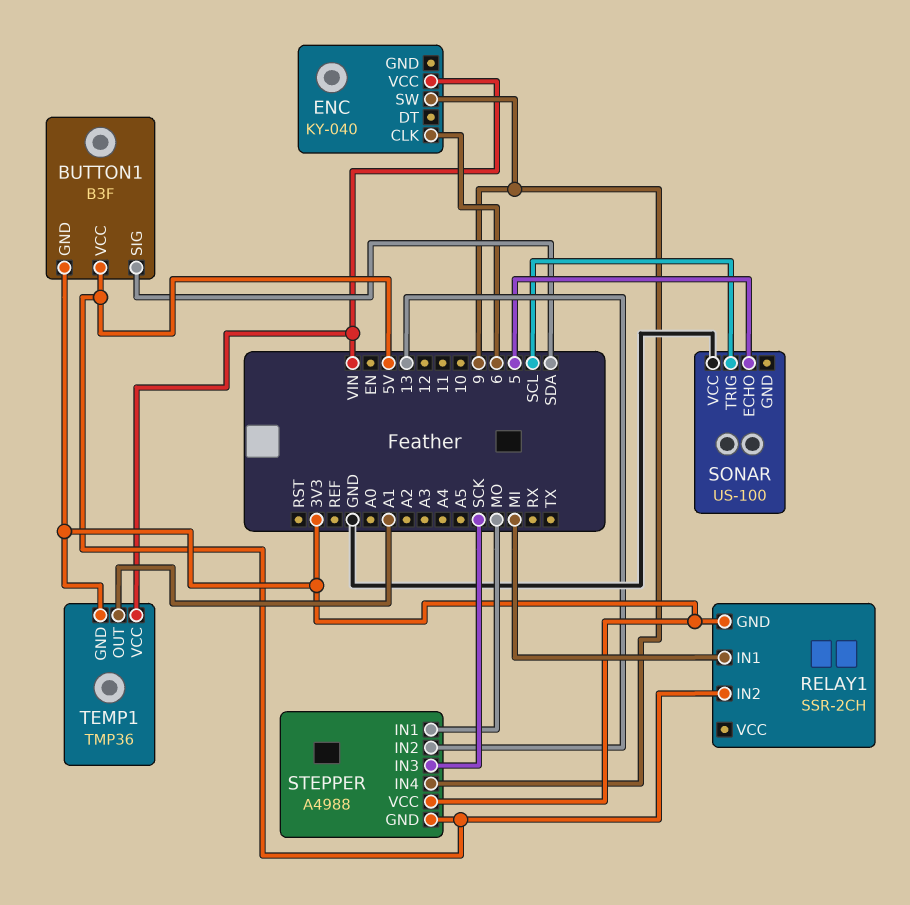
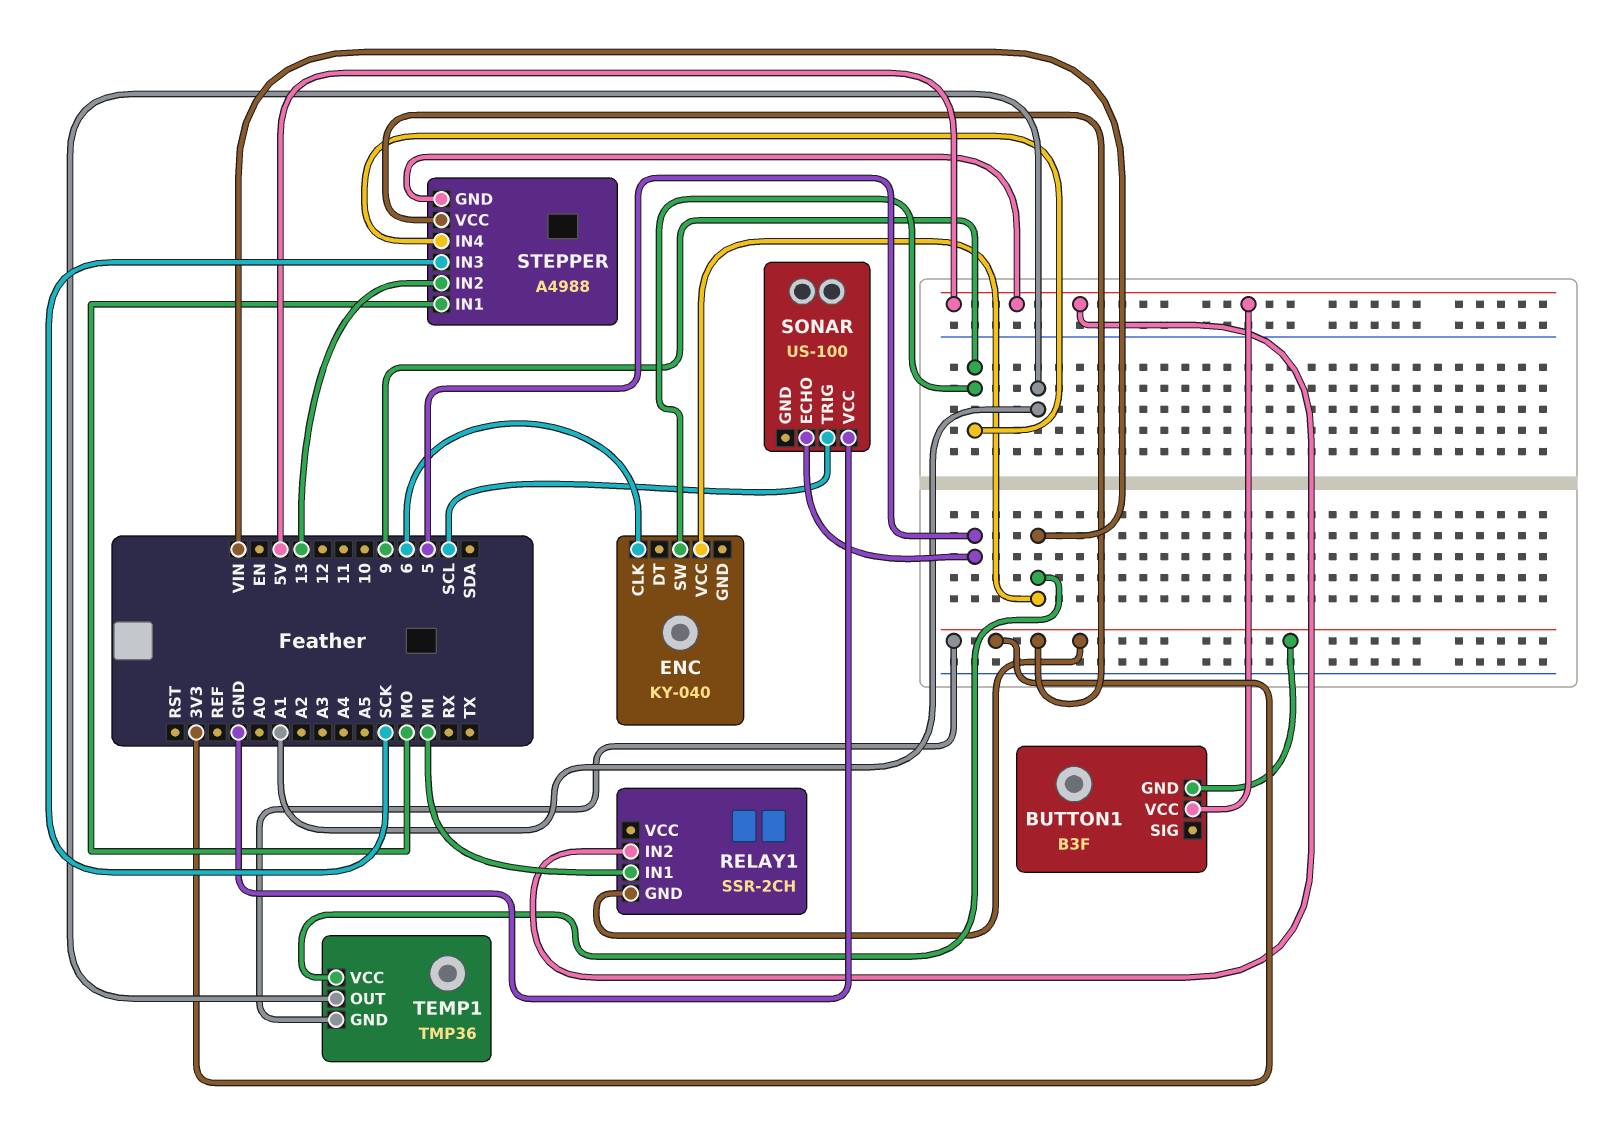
BUTTON1 pin SIG: SDA -> none

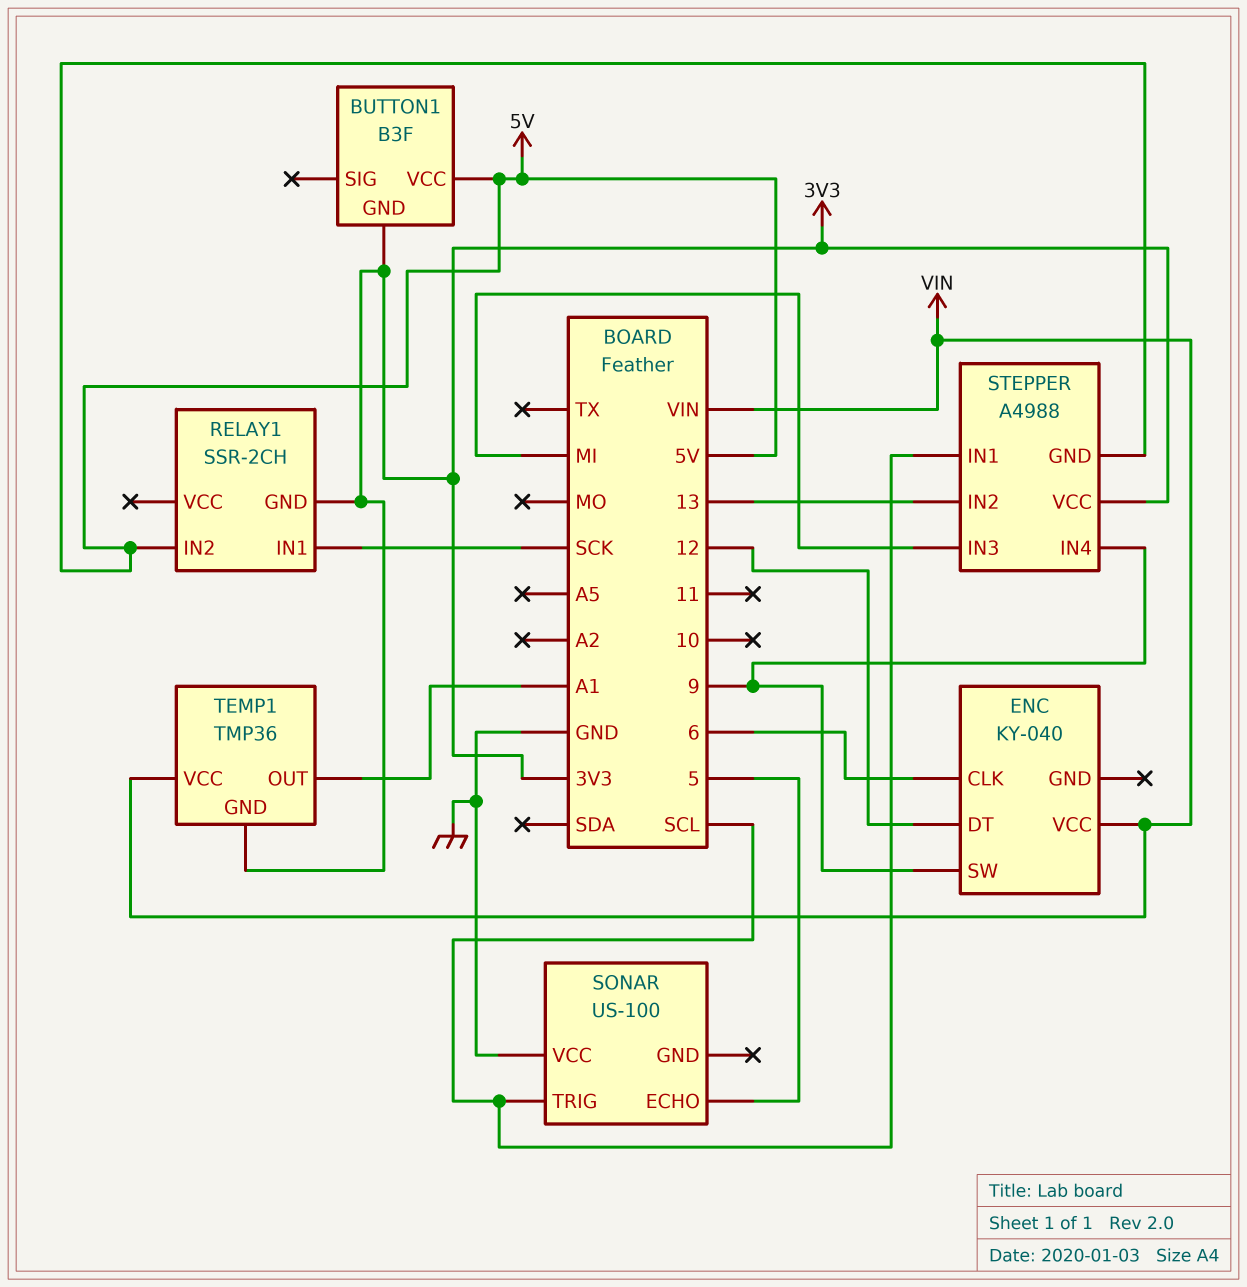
ENC pin DT: none -> 12
RELAY1 pin IN1: MI -> SCK
STEPPER pin IN1: MO -> SCL
STEPPER pin IN3: SCK -> MI

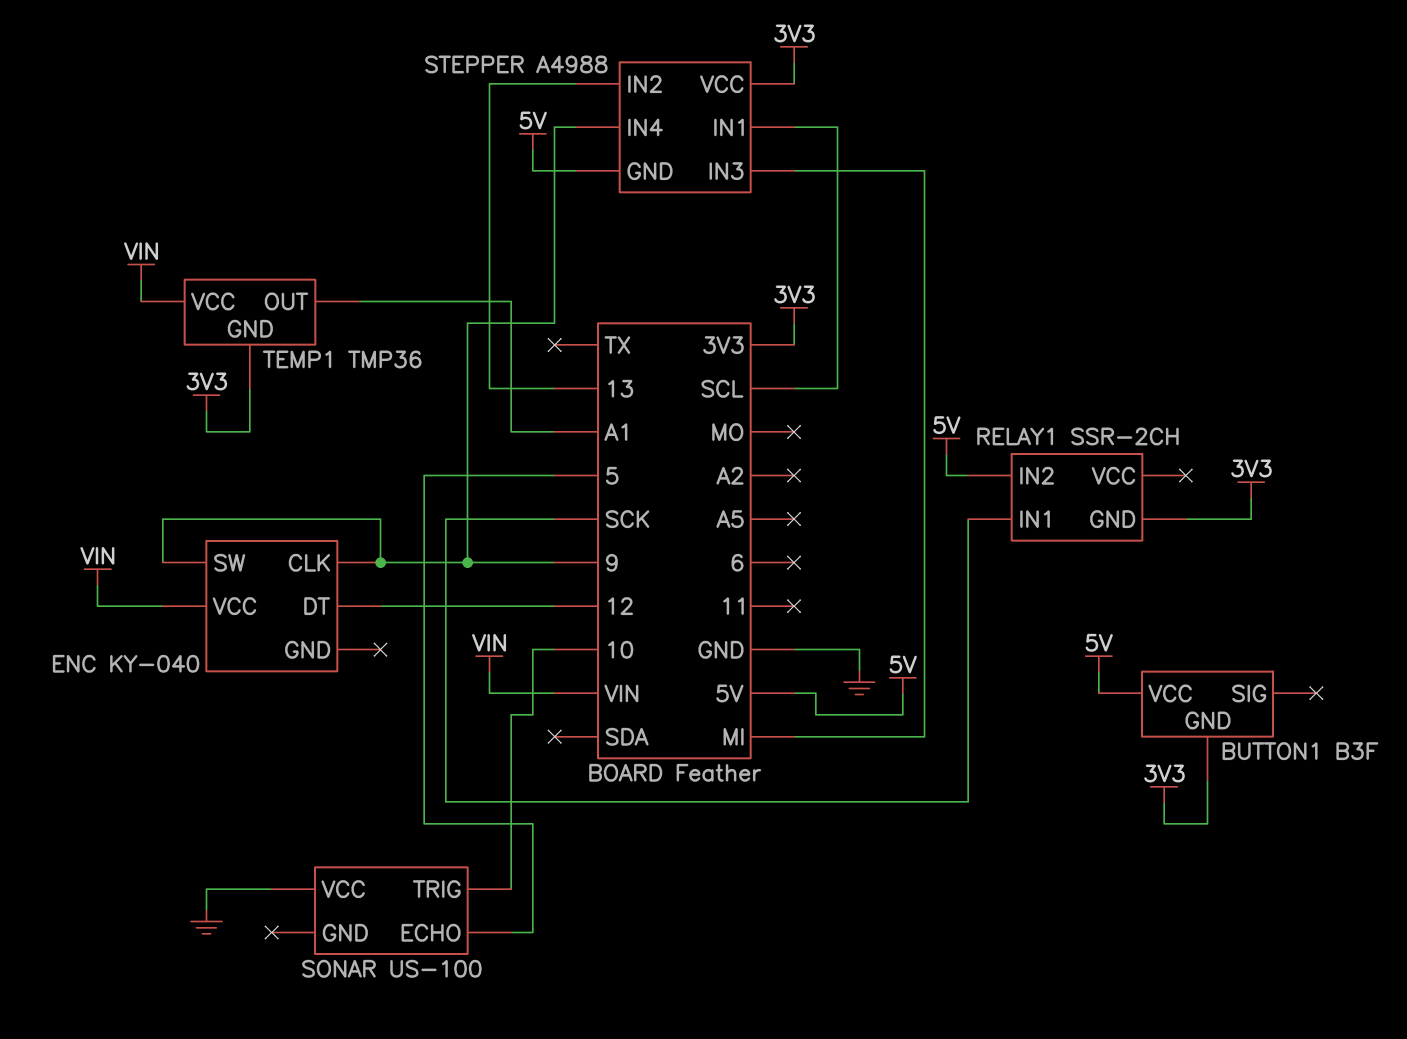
ENC pin CLK: 6 -> 9
SONAR pin TRIG: SCL -> 10

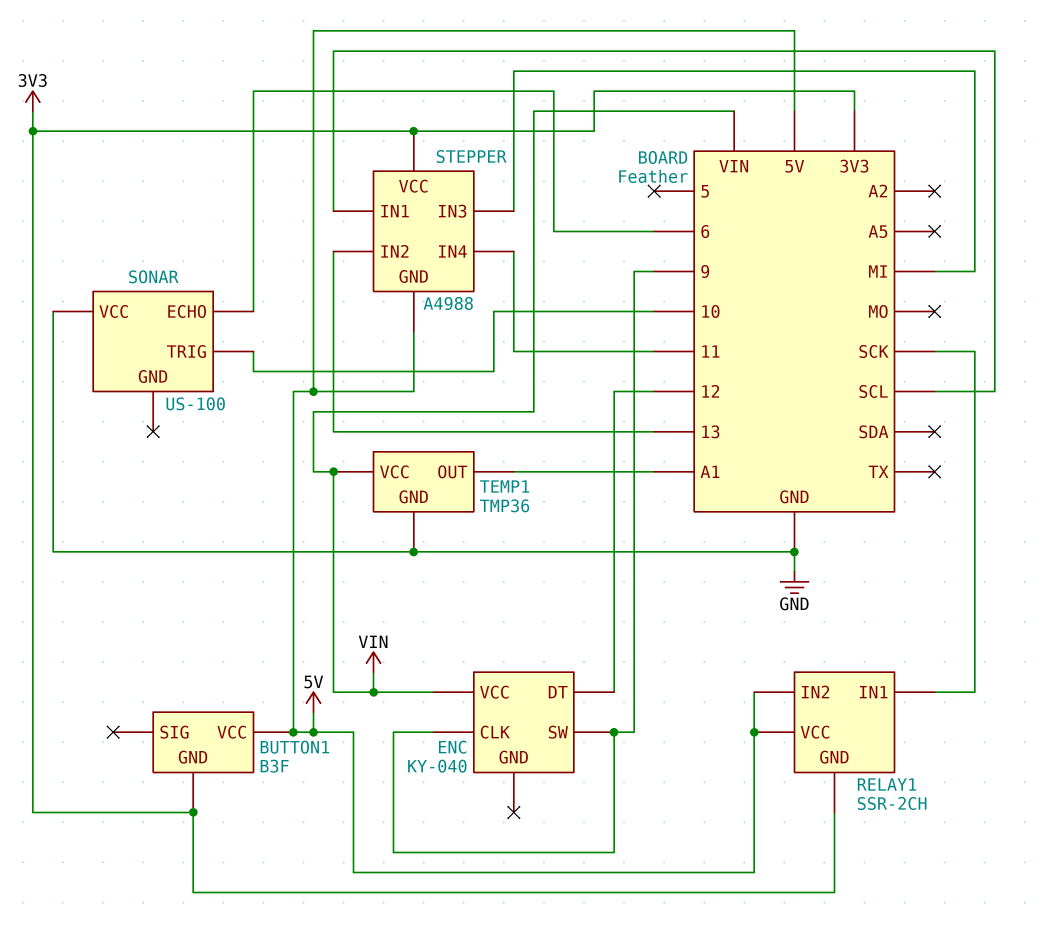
RELAY1 pin VCC: none -> 5V
SONAR pin ECHO: 5 -> 6
STEPPER pin IN4: 9 -> 11
TEMP1 pin GND: 3V3 -> GND

